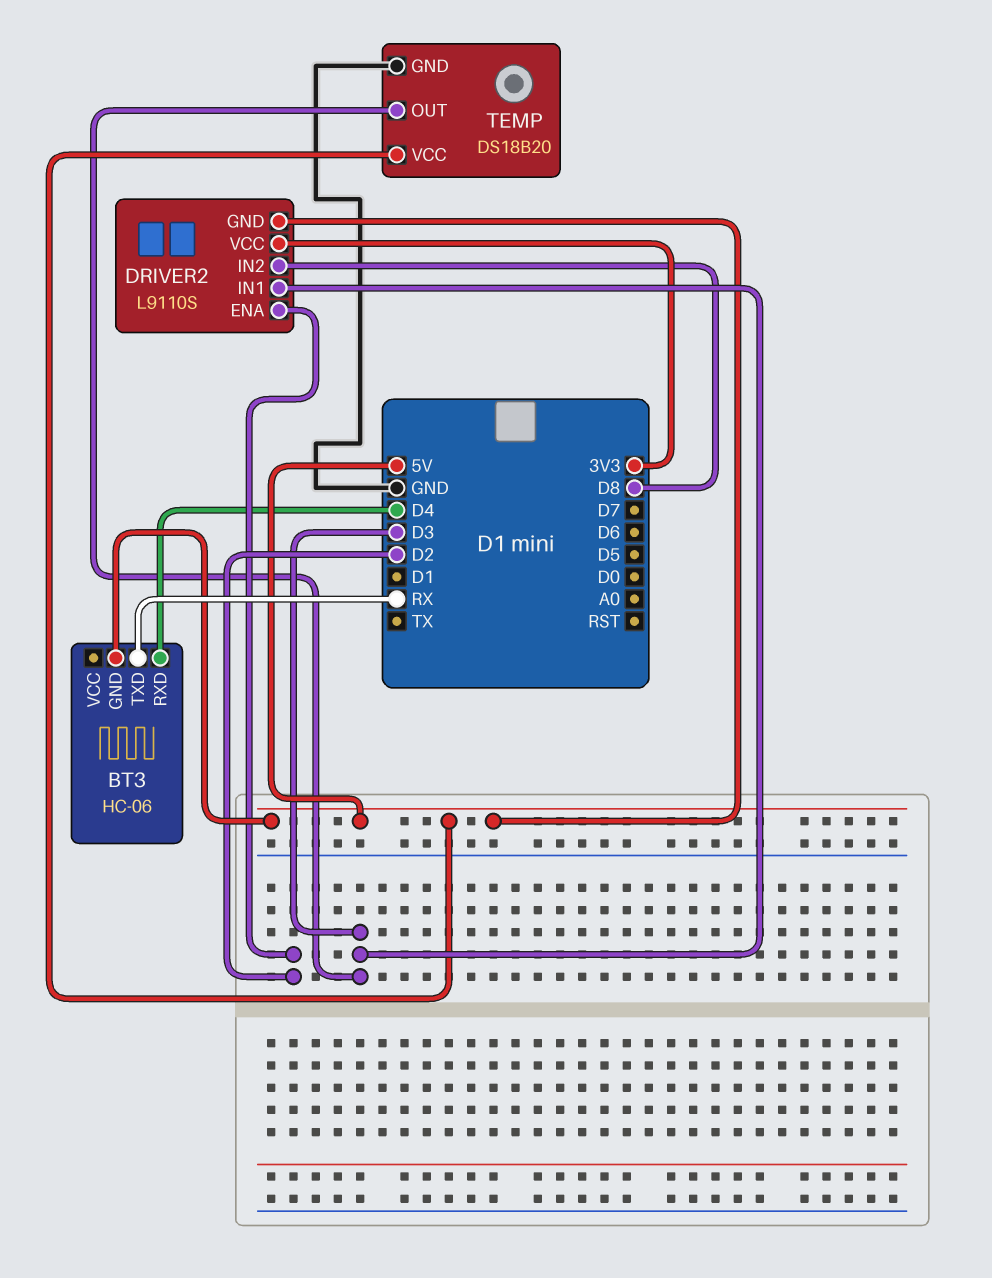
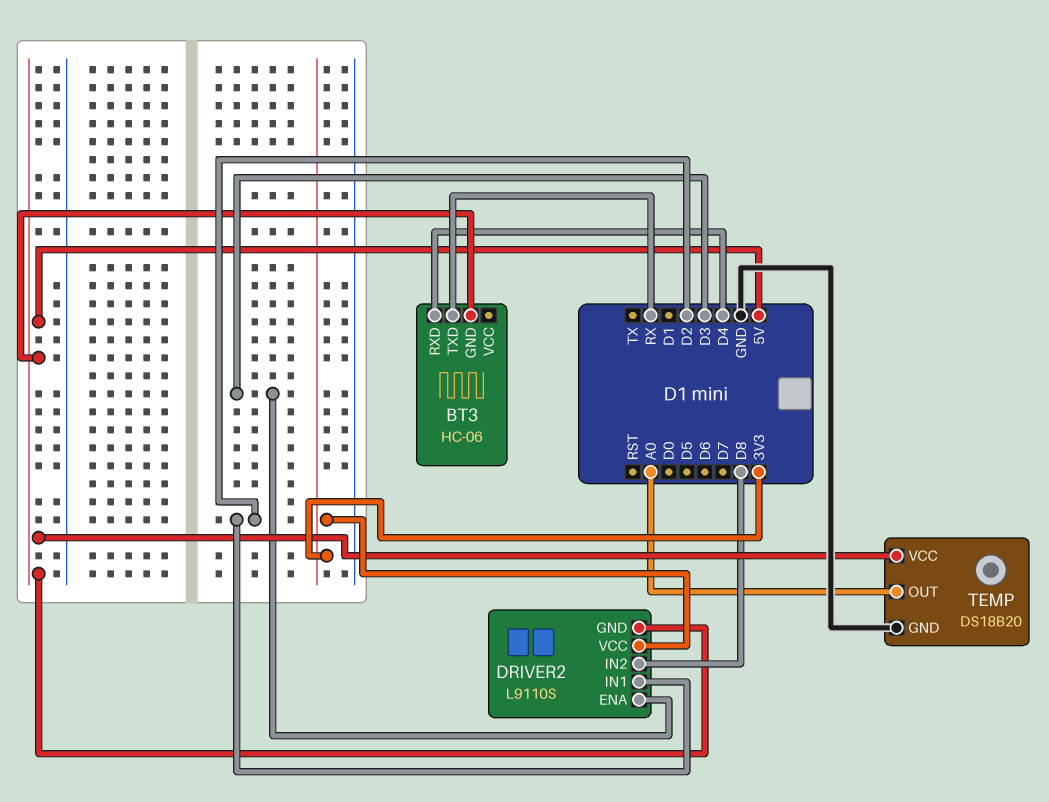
DRIVER2 pin ENA: D2 -> D3
DRIVER2 pin IN1: D3 -> D2
TEMP pin OUT: D3 -> A0

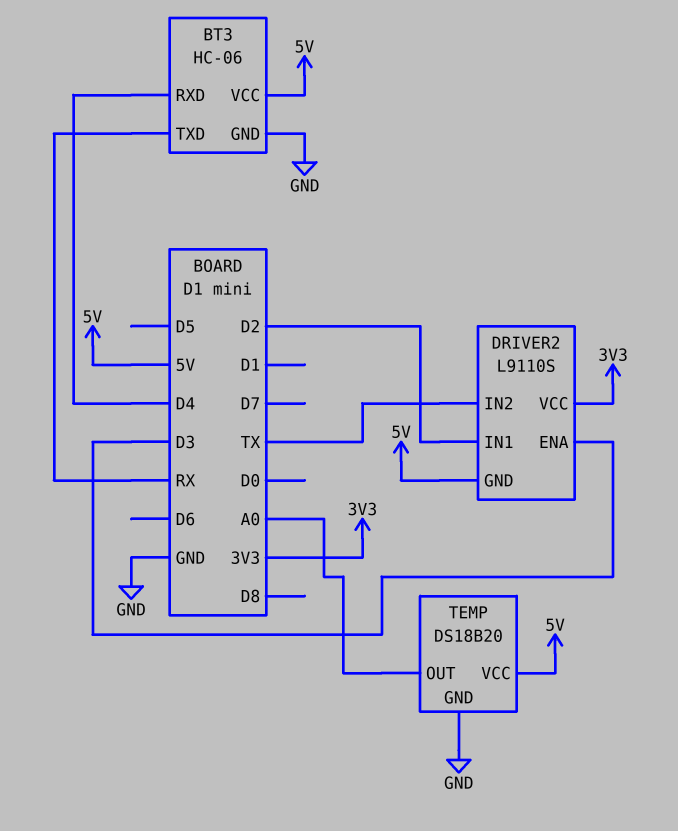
BT3 pin GND: 5V -> GND
BT3 pin VCC: none -> 5V
DRIVER2 pin IN2: D8 -> TX

